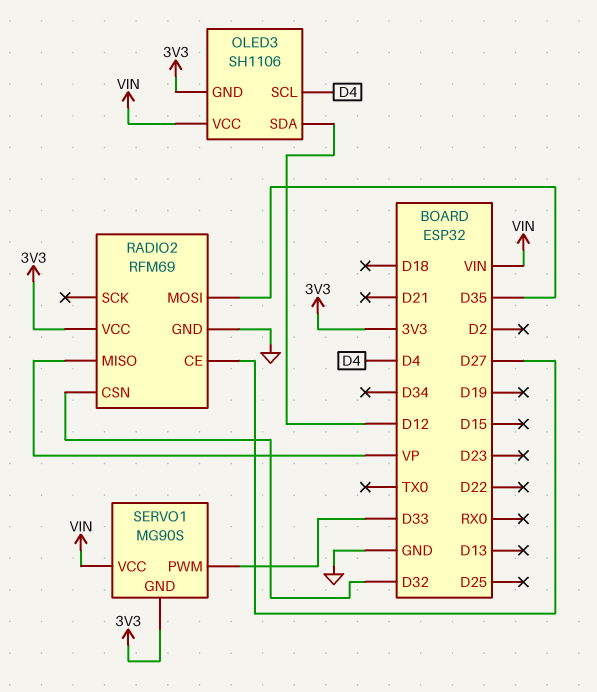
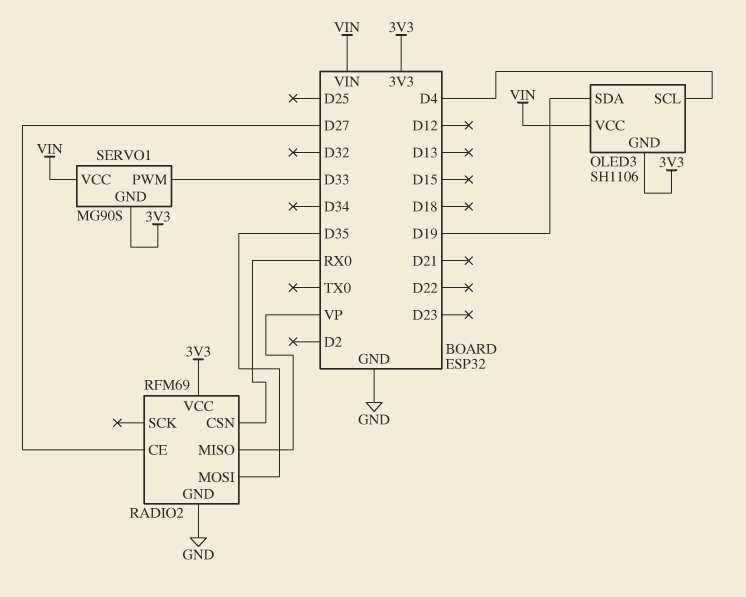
OLED3 pin SDA: D12 -> D19
RADIO2 pin CSN: D32 -> RX0

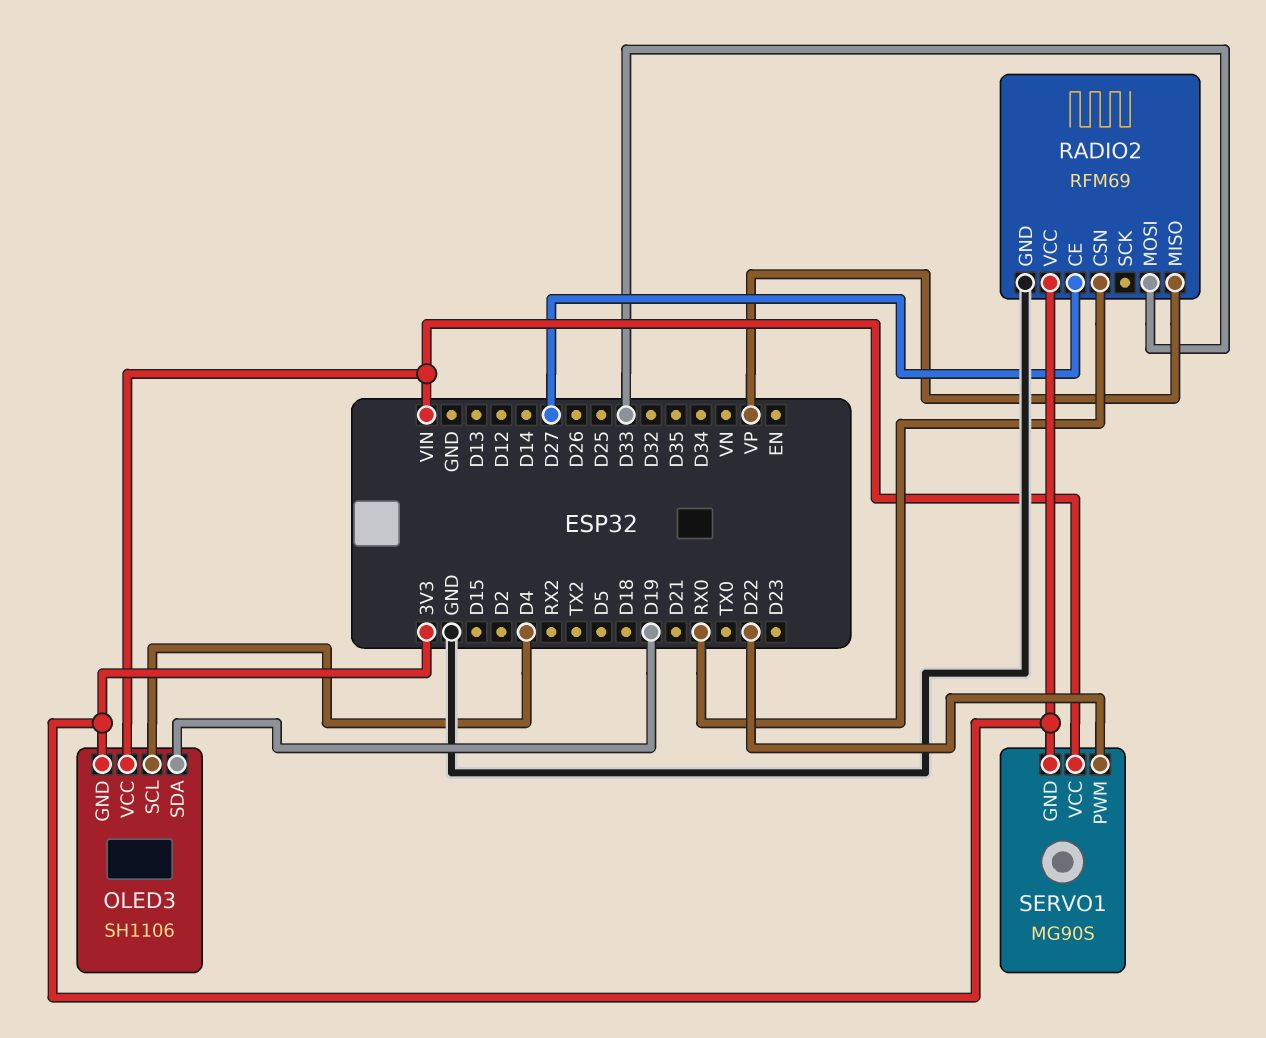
RADIO2 pin MOSI: D35 -> D33
SERVO1 pin PWM: D33 -> D22

